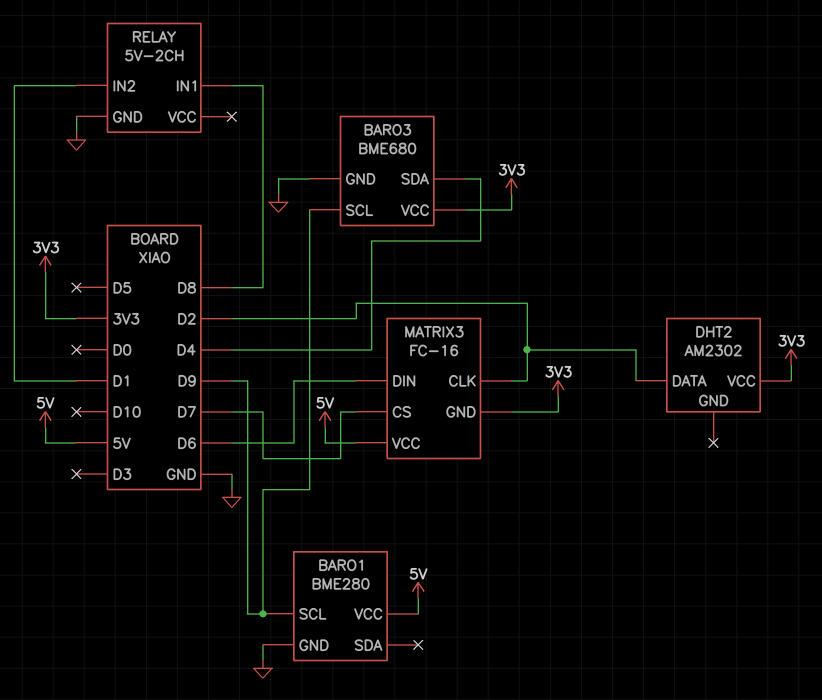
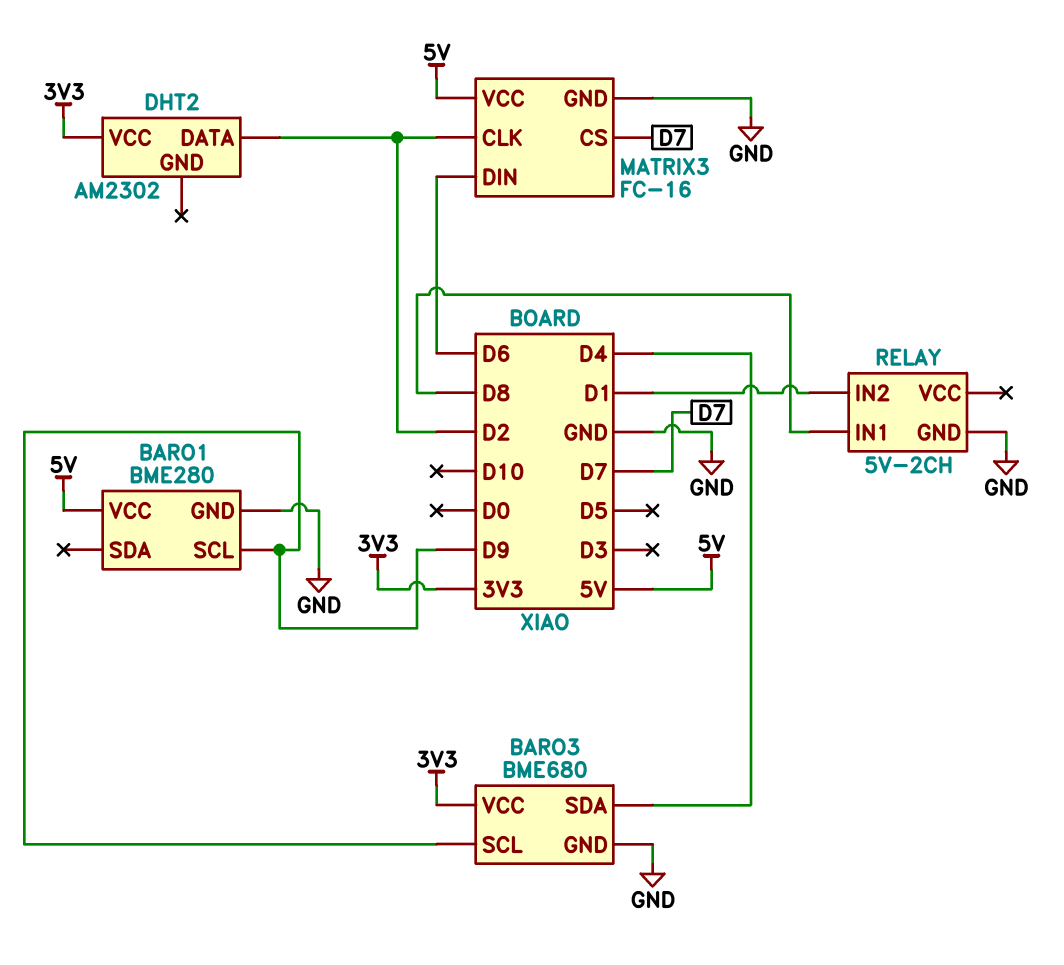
MATRIX3 pin GND: 3V3 -> GND

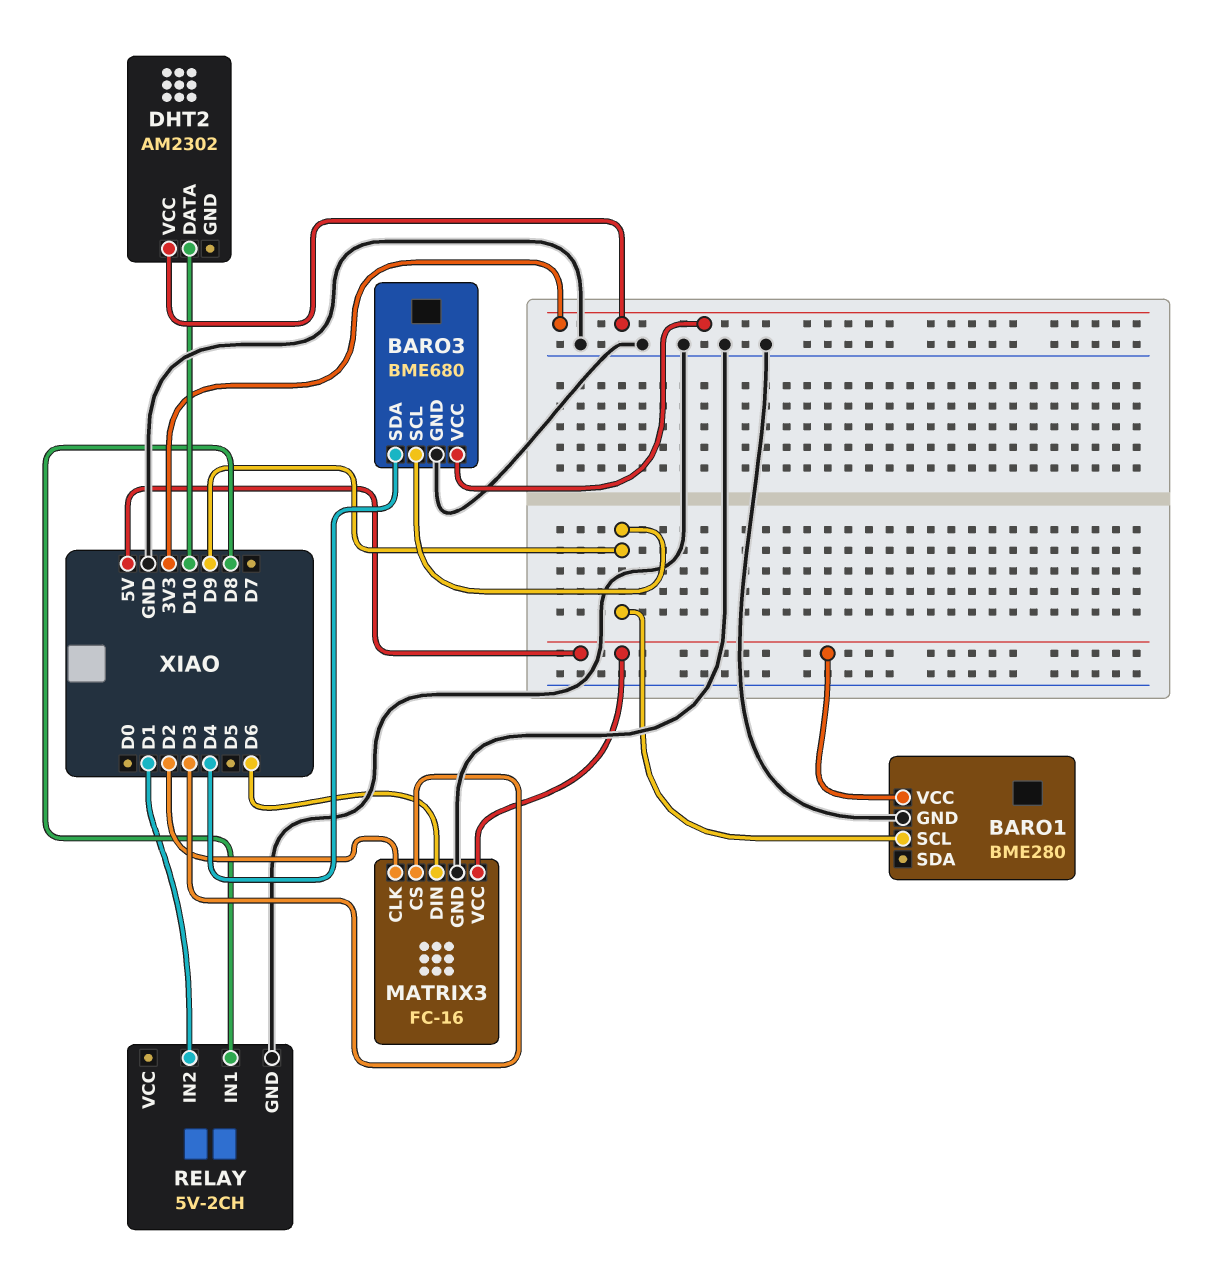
DHT2 pin DATA: D2 -> D10
MATRIX3 pin CS: D7 -> D3

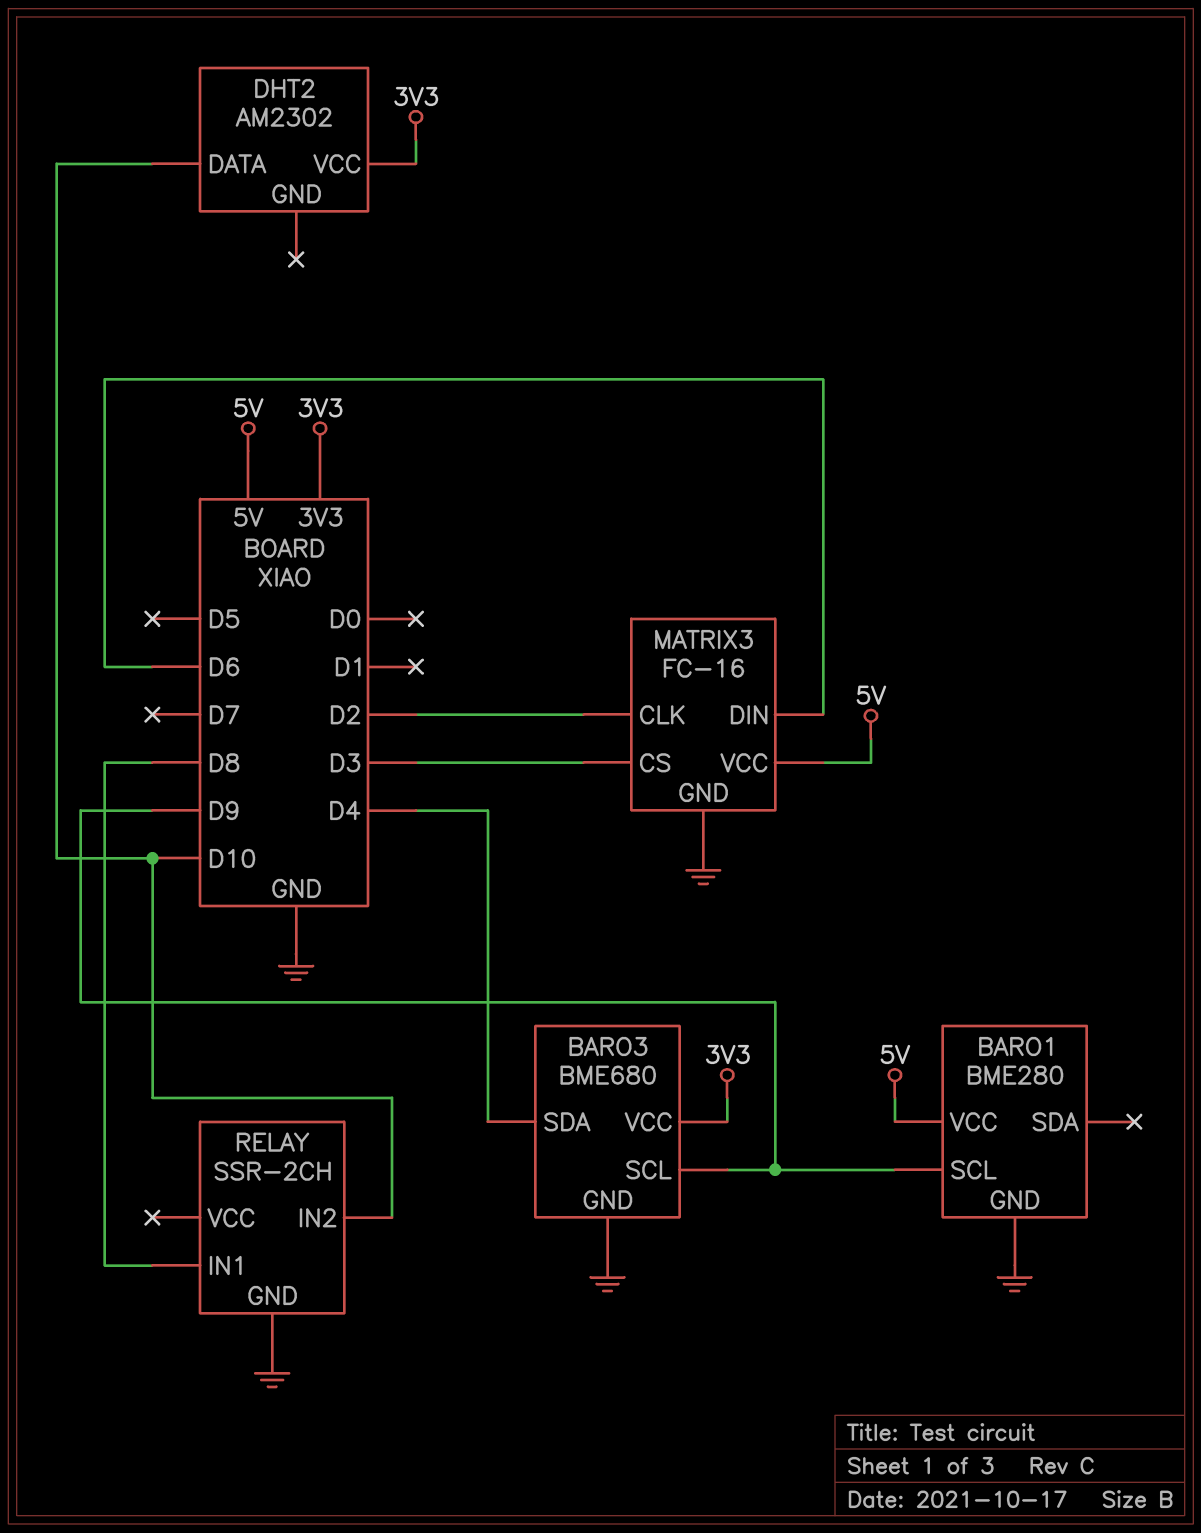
RELAY: 5V-2CH -> SSR-2CH
RELAY pin IN2: D1 -> D10

